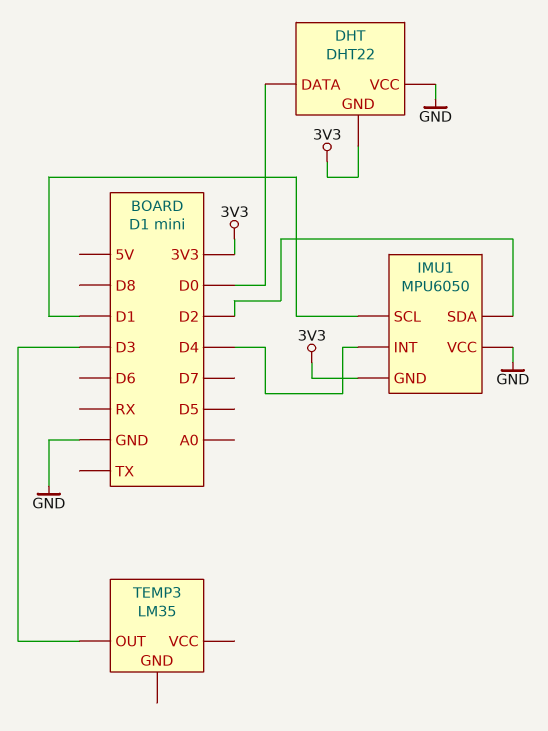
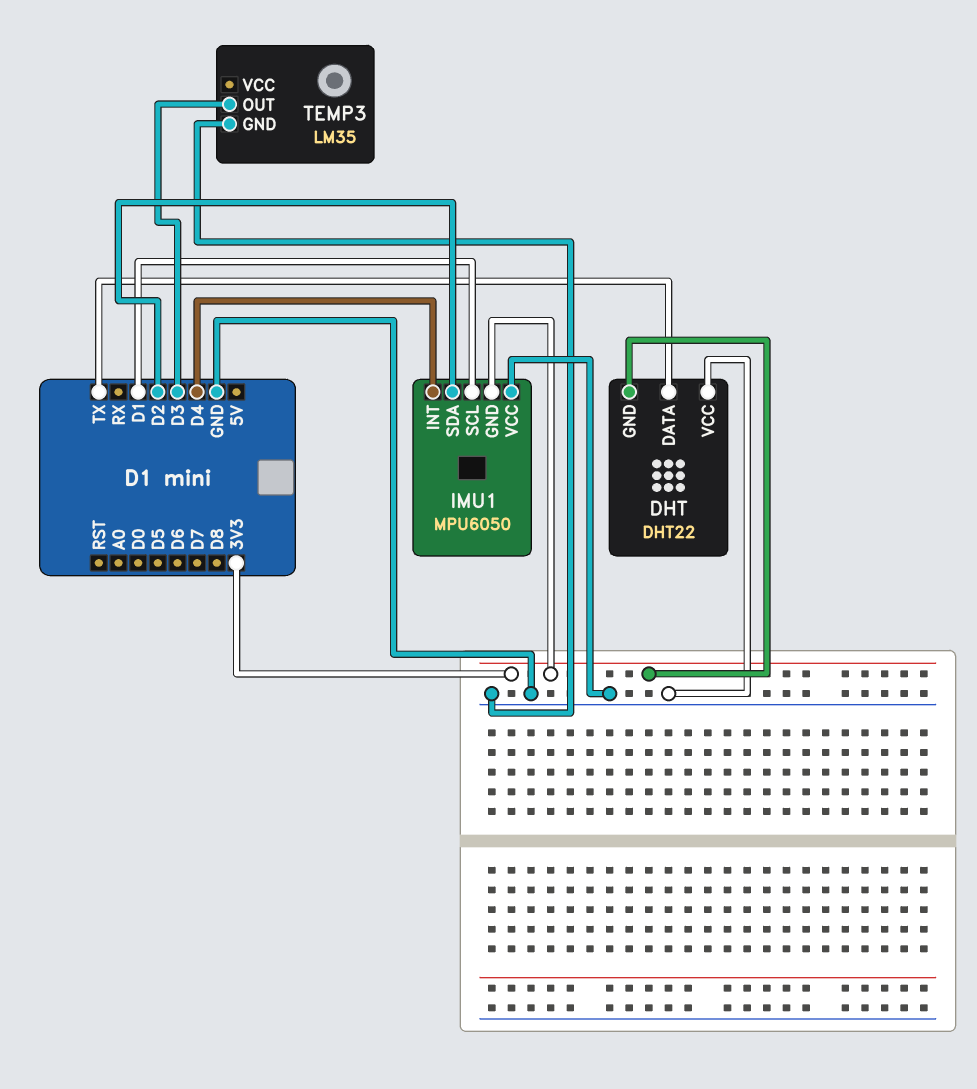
DHT pin DATA: D0 -> TX
TEMP3 pin GND: none -> GND

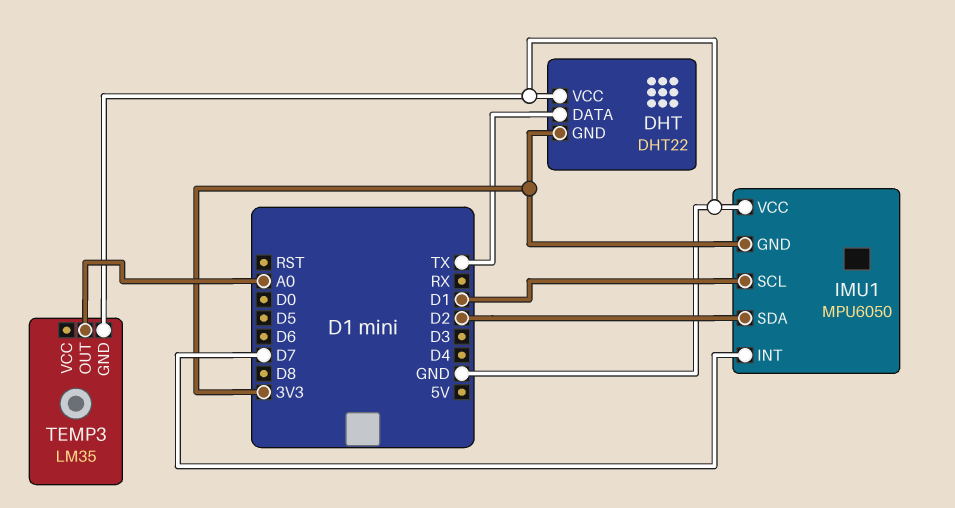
IMU1 pin INT: D4 -> D7
TEMP3 pin OUT: D3 -> A0

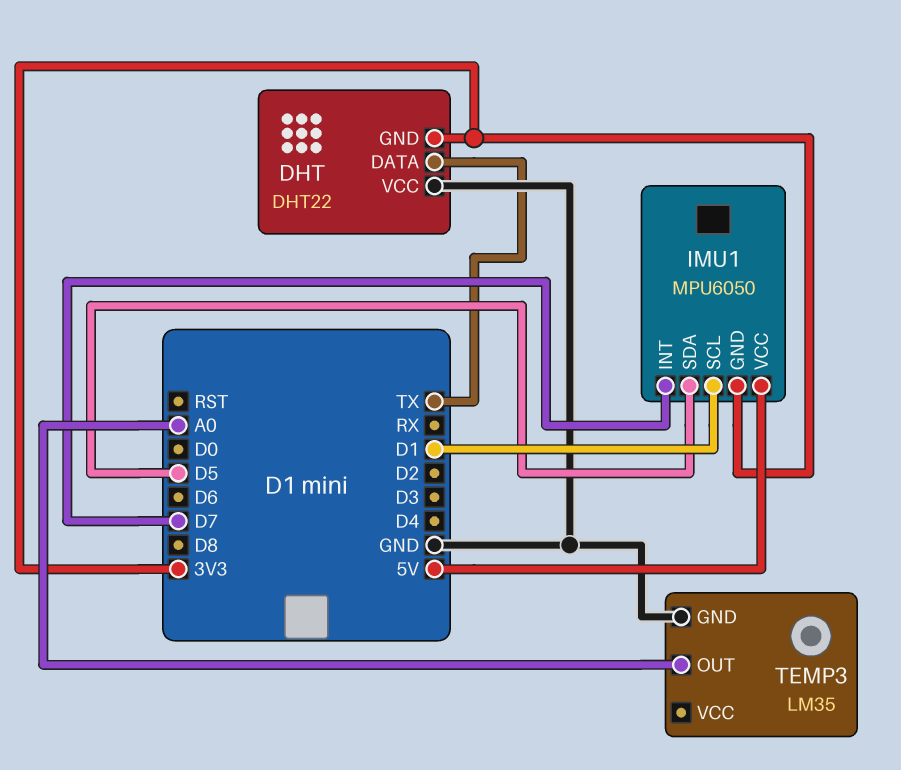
IMU1 pin SDA: D2 -> D5
IMU1 pin VCC: GND -> 5V

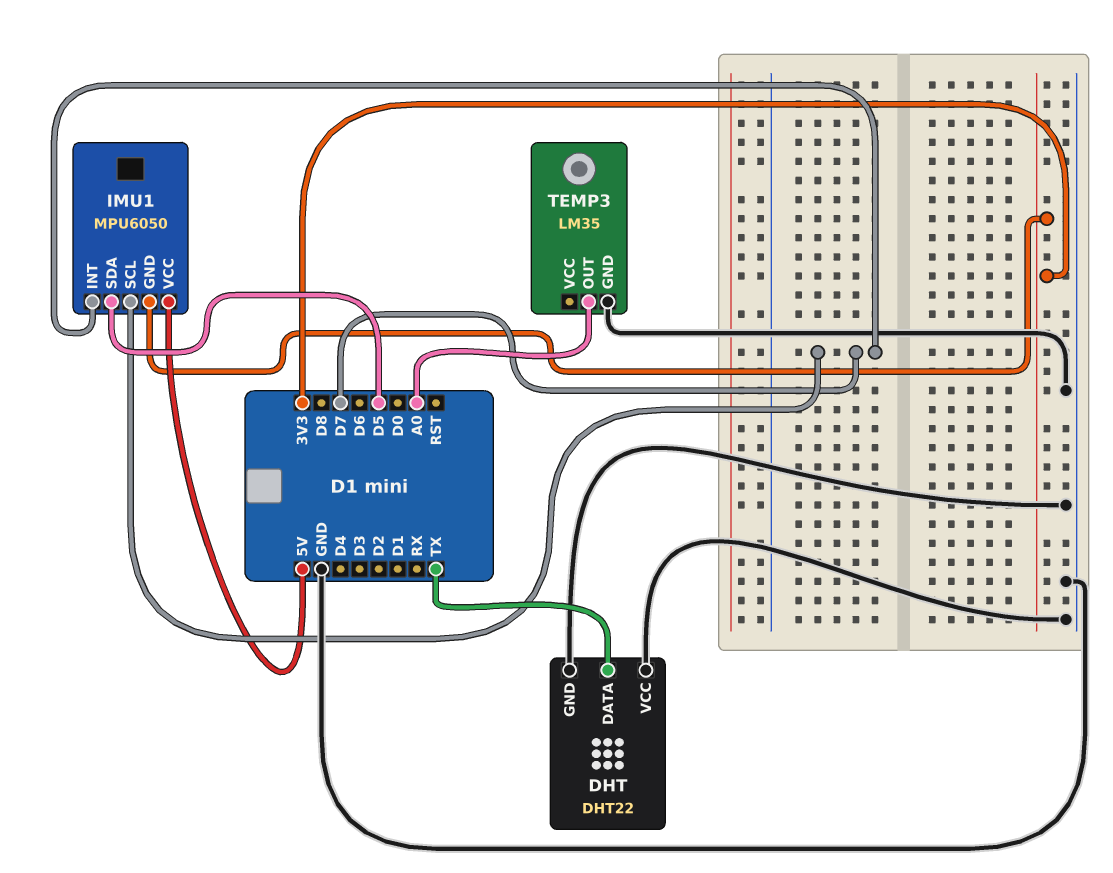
DHT pin GND: 3V3 -> GND
IMU1 pin SCL: D1 -> D7

